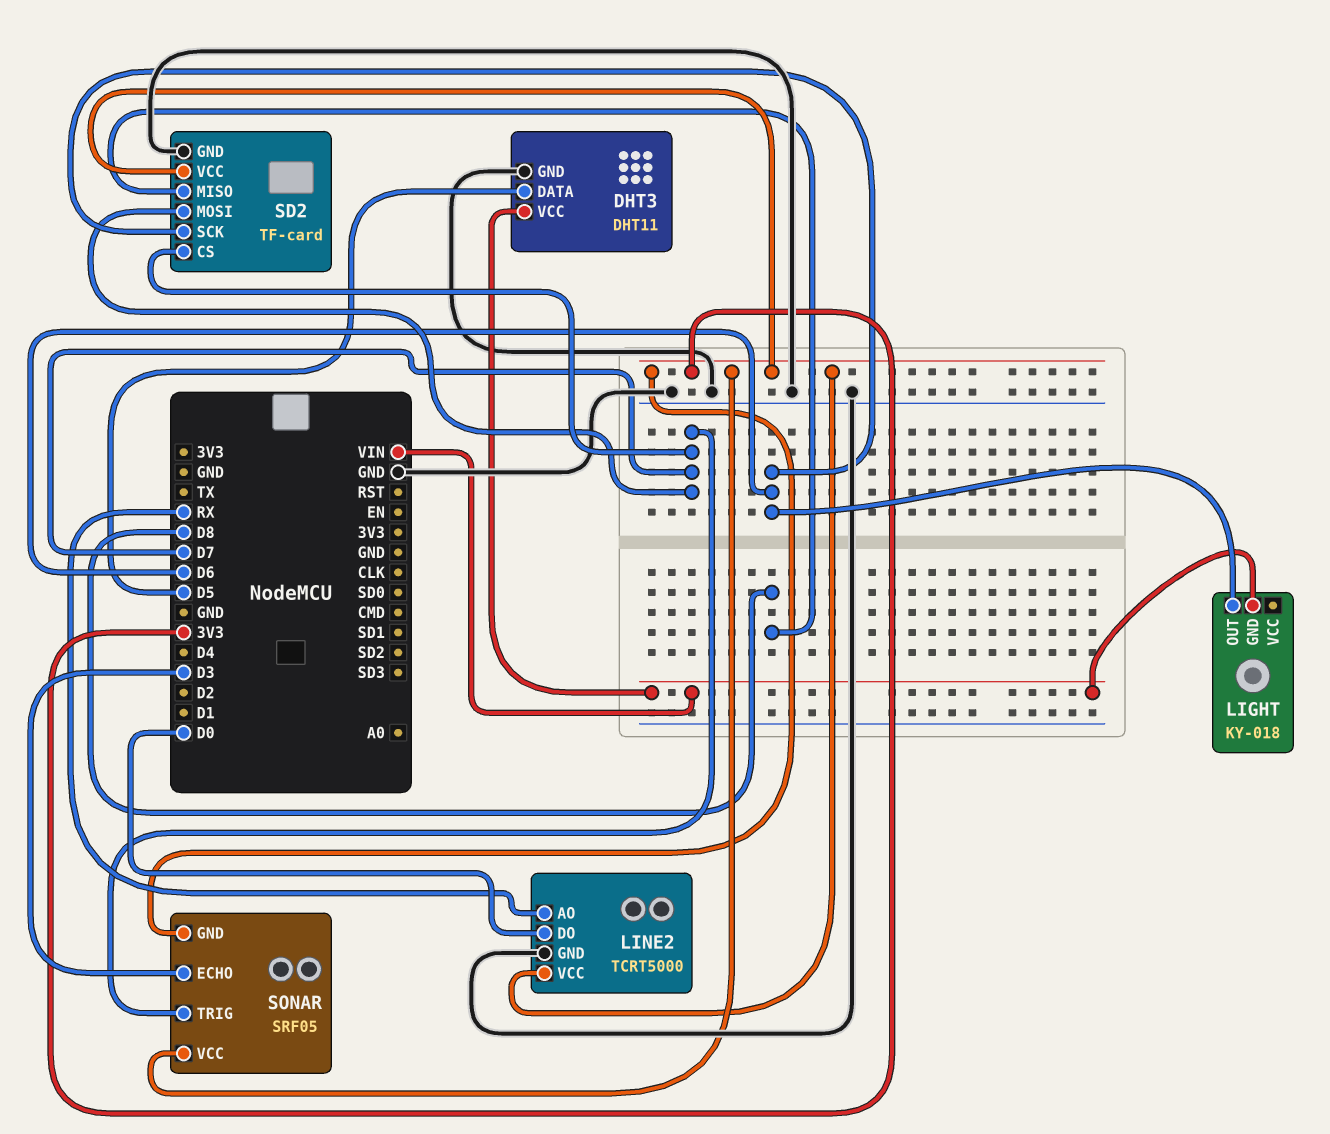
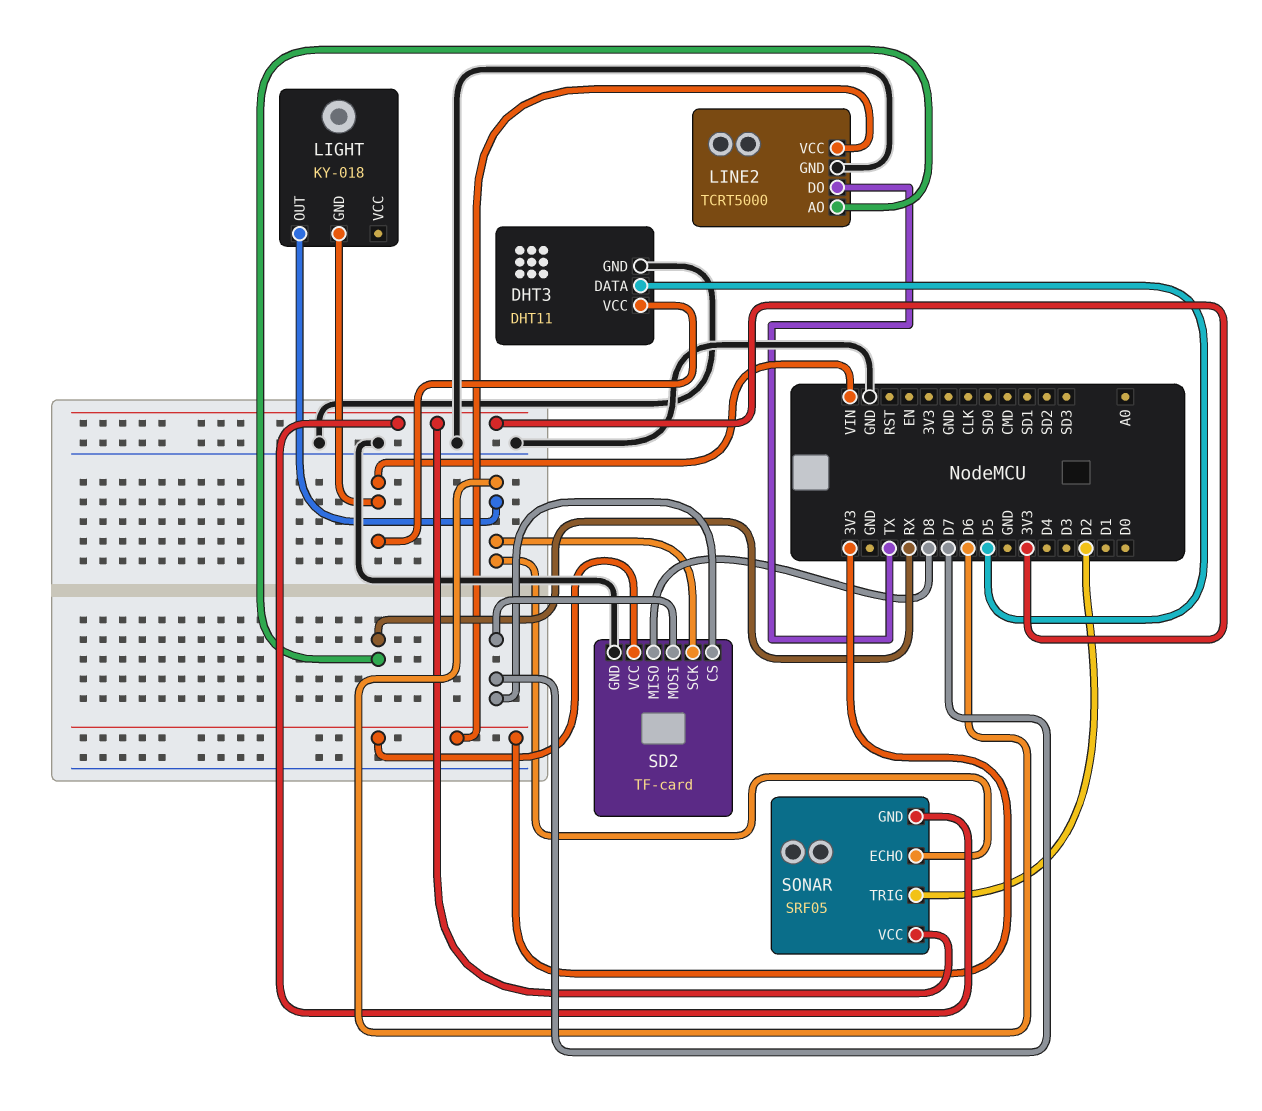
LINE2 pin DO: D0 -> TX
SONAR pin ECHO: D3 -> D6
SONAR pin TRIG: D7 -> D2

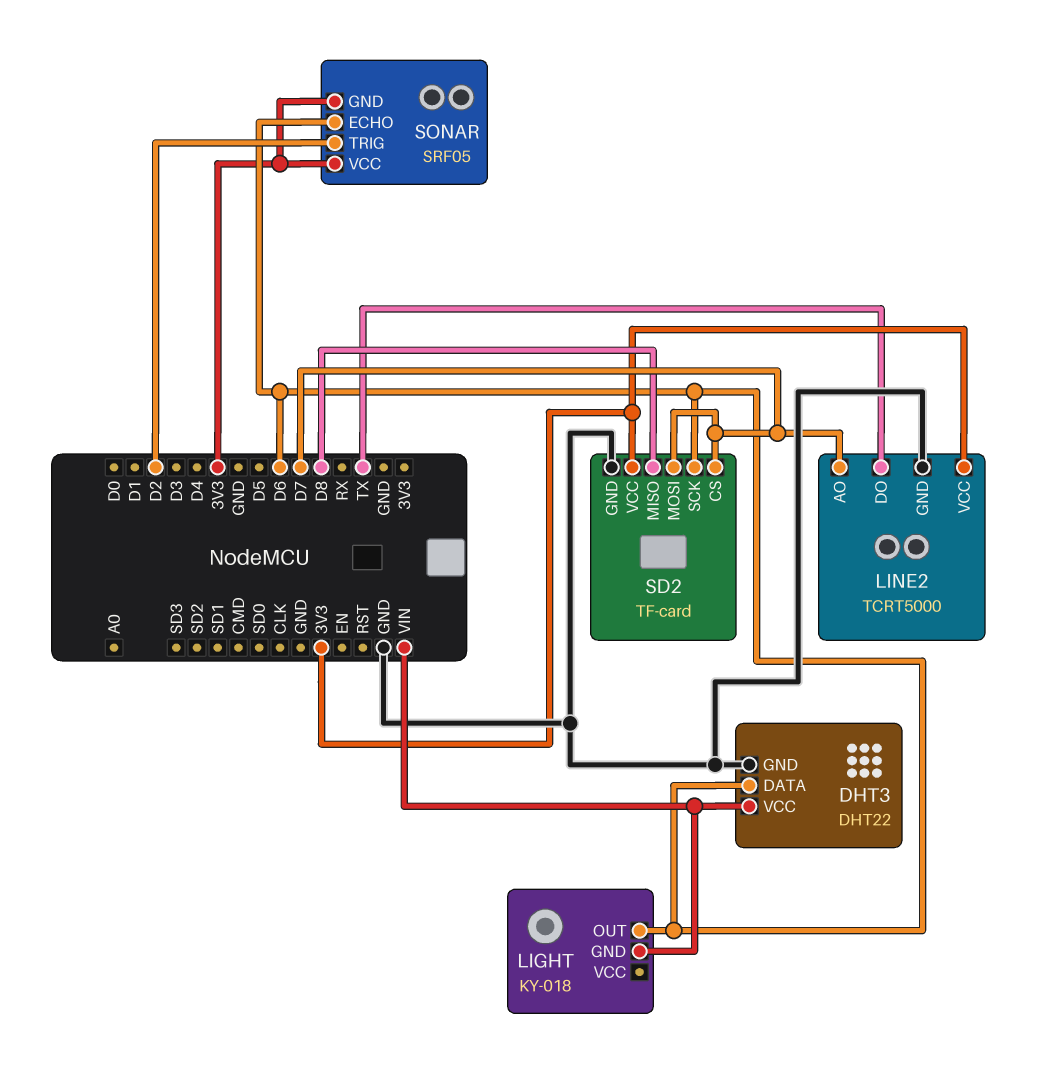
DHT3: DHT11 -> DHT22
DHT3 pin DATA: D5 -> D6
LINE2 pin AO: RX -> D7

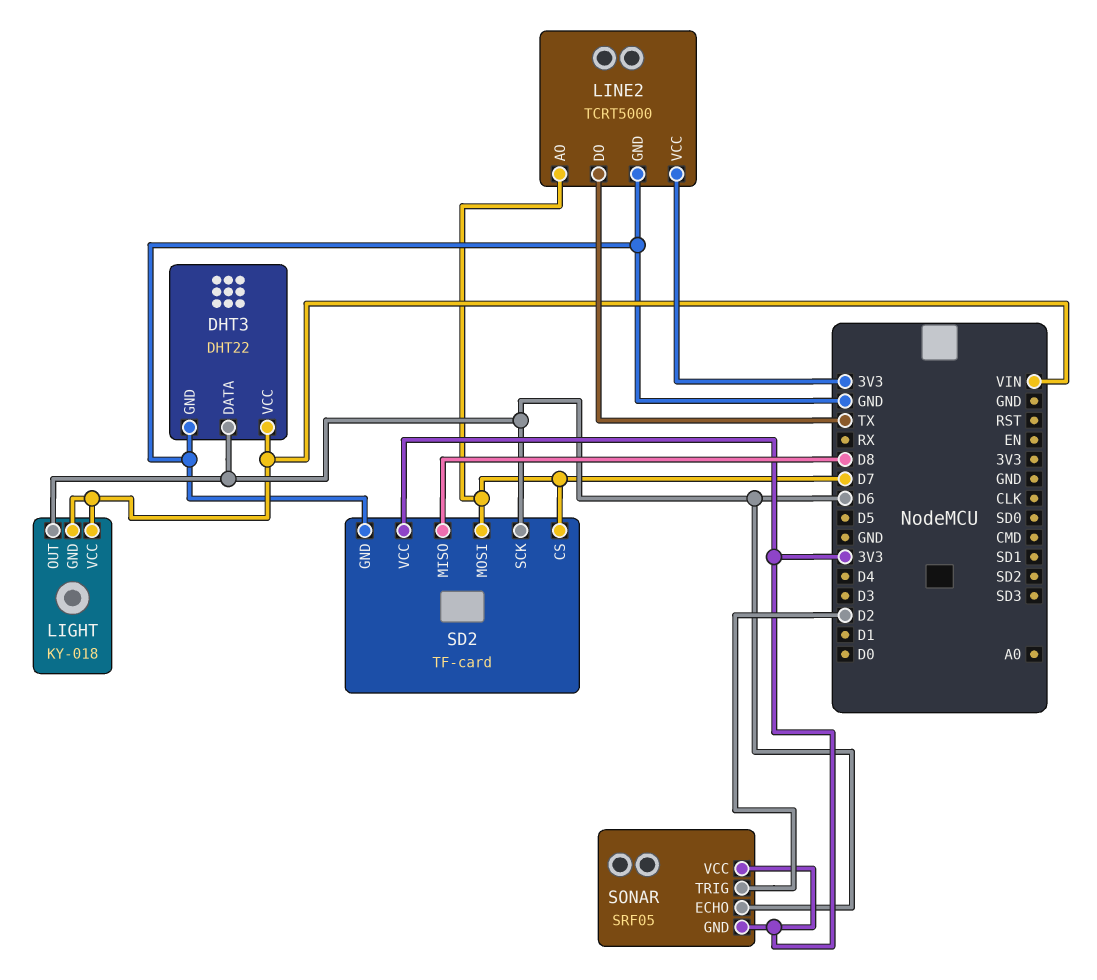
LIGHT pin VCC: none -> VIN

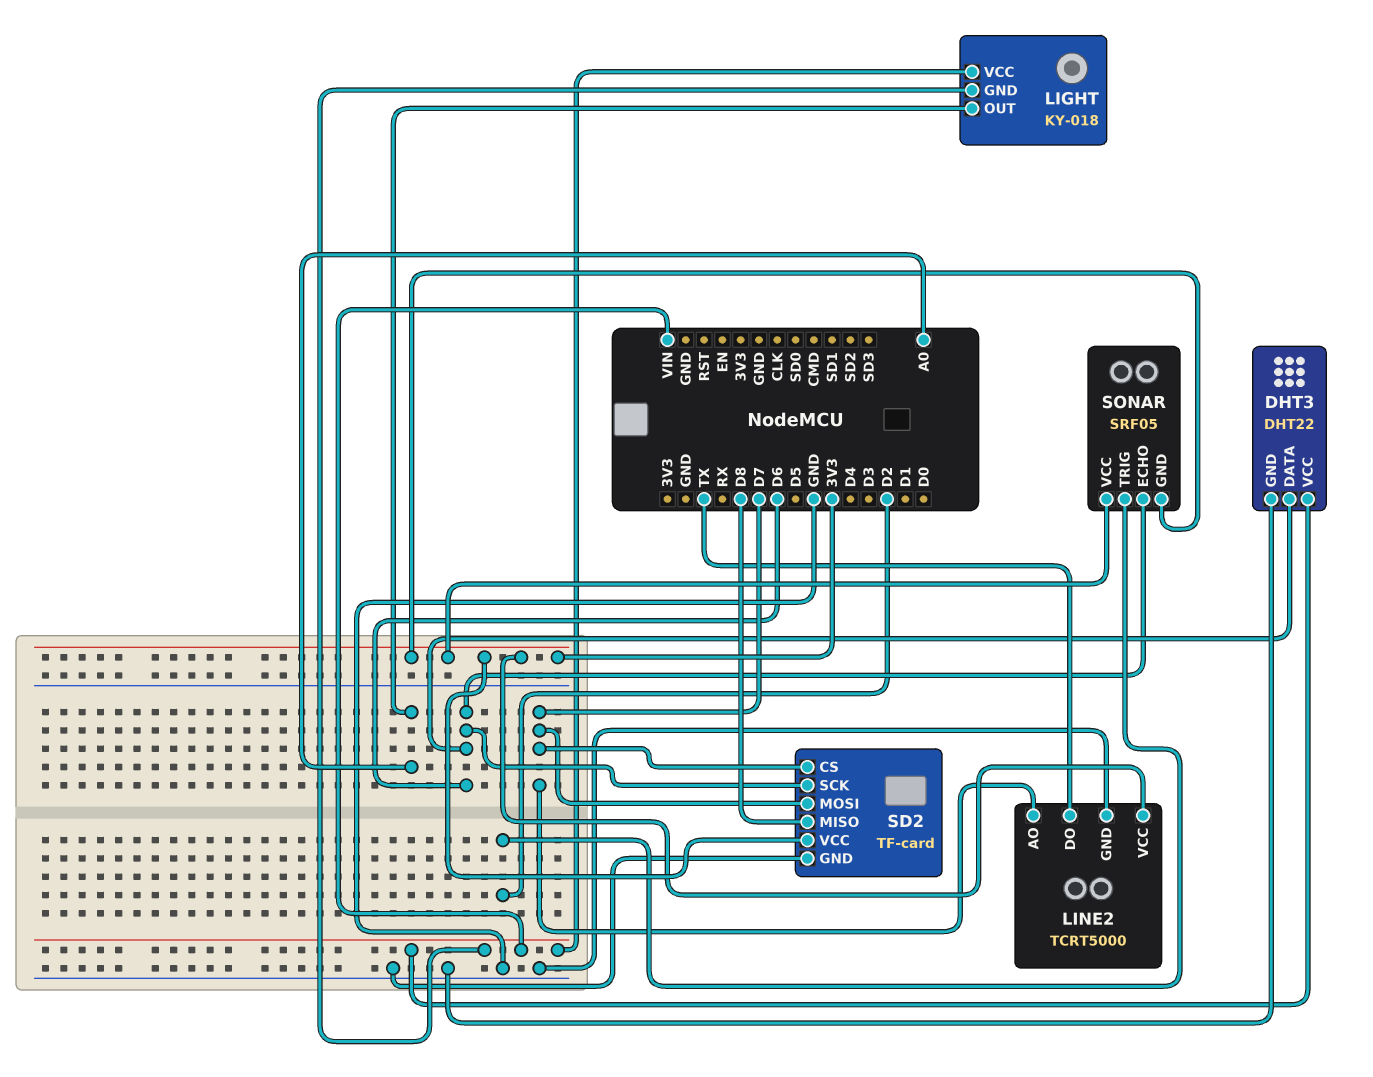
LIGHT pin OUT: D6 -> A0

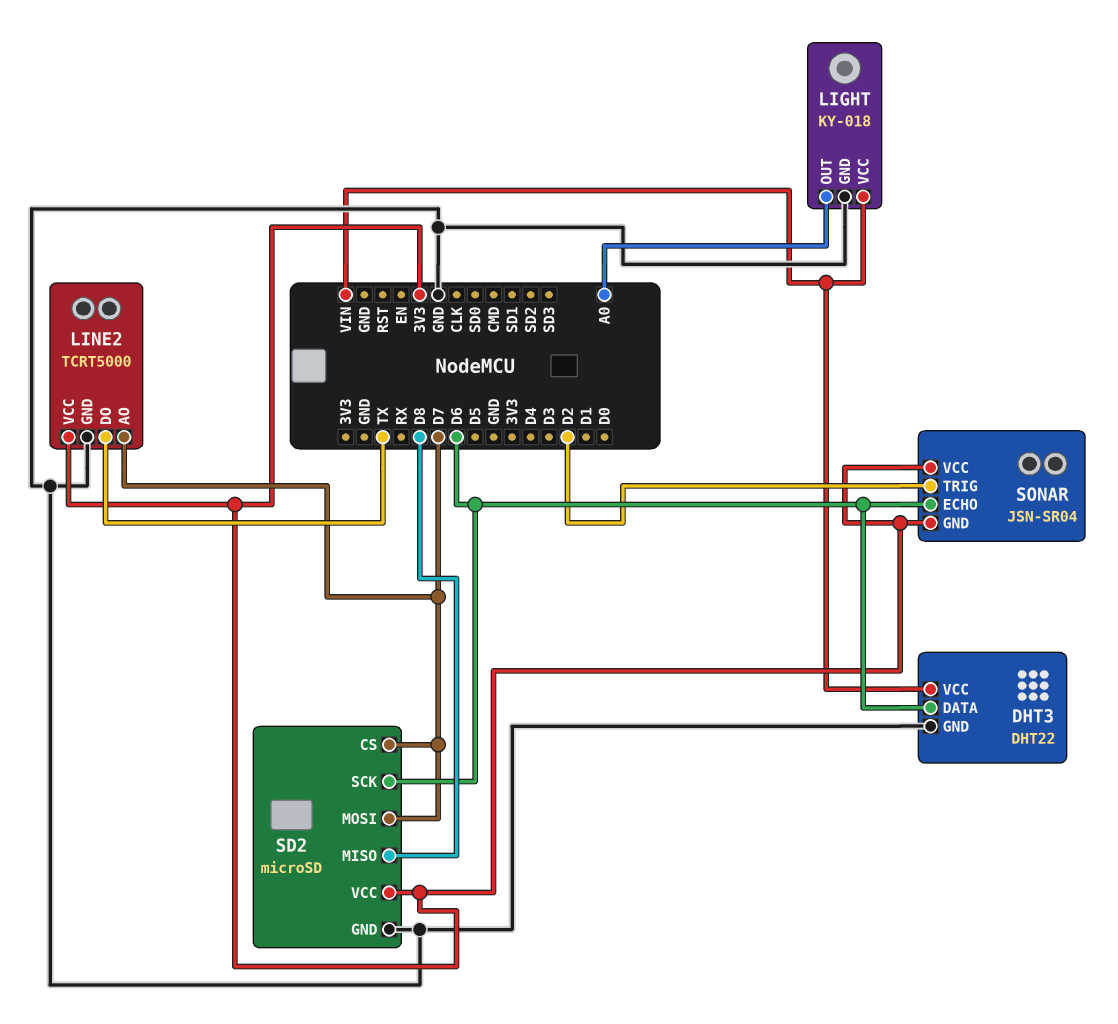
LIGHT pin GND: VIN -> GND
SD2: TF-card -> microSD
SONAR: SRF05 -> JSN-SR04

